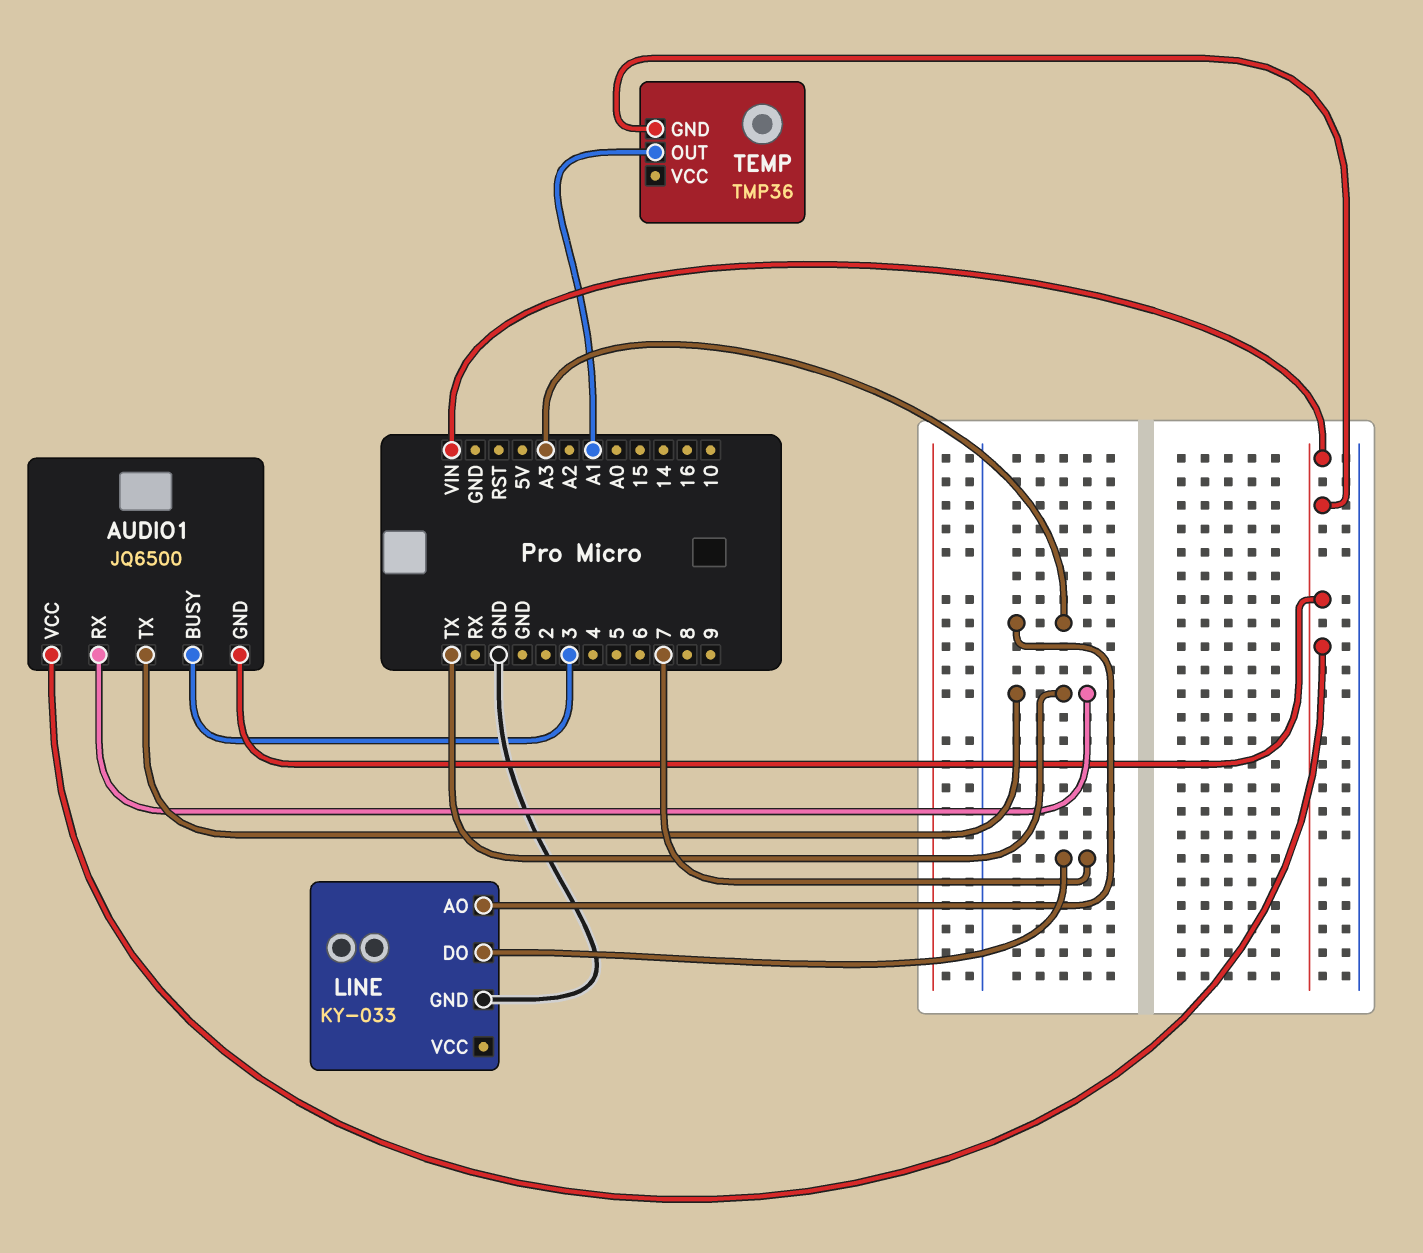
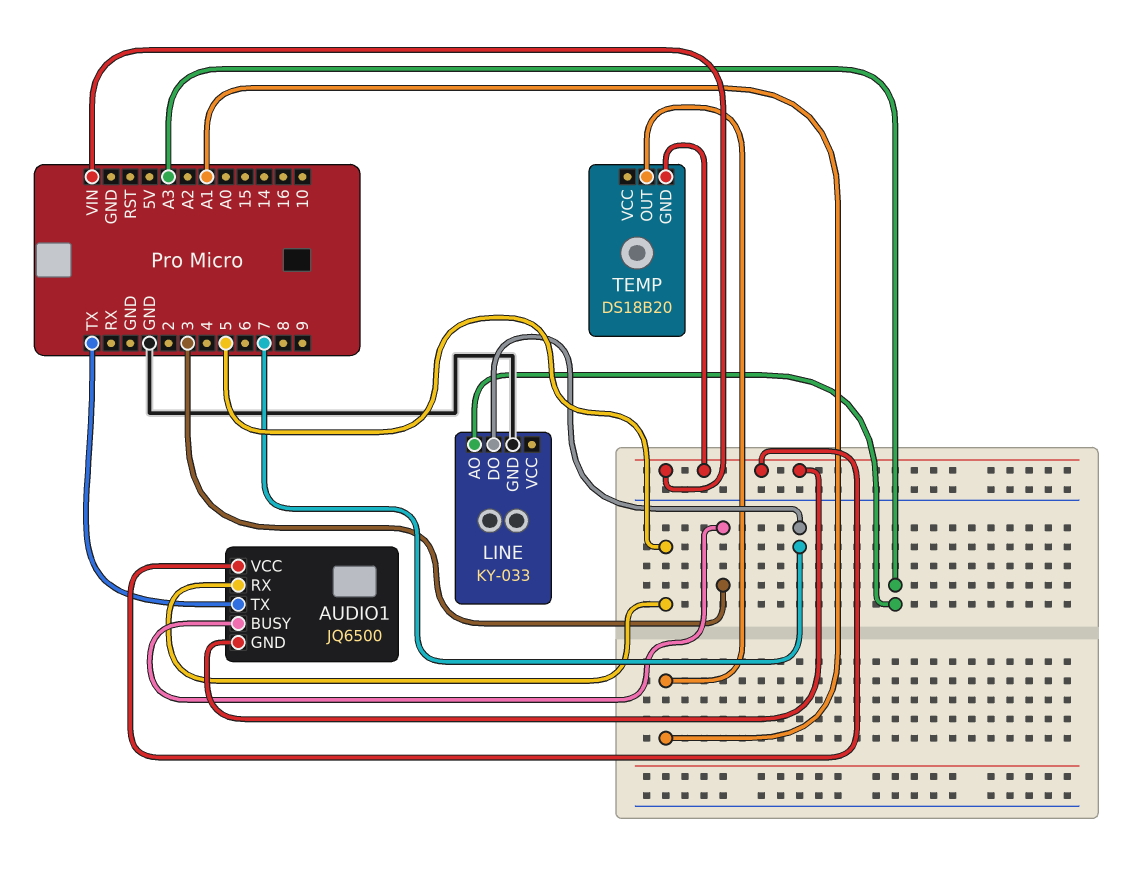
AUDIO1 pin RX: TX -> 5
TEMP: TMP36 -> DS18B20

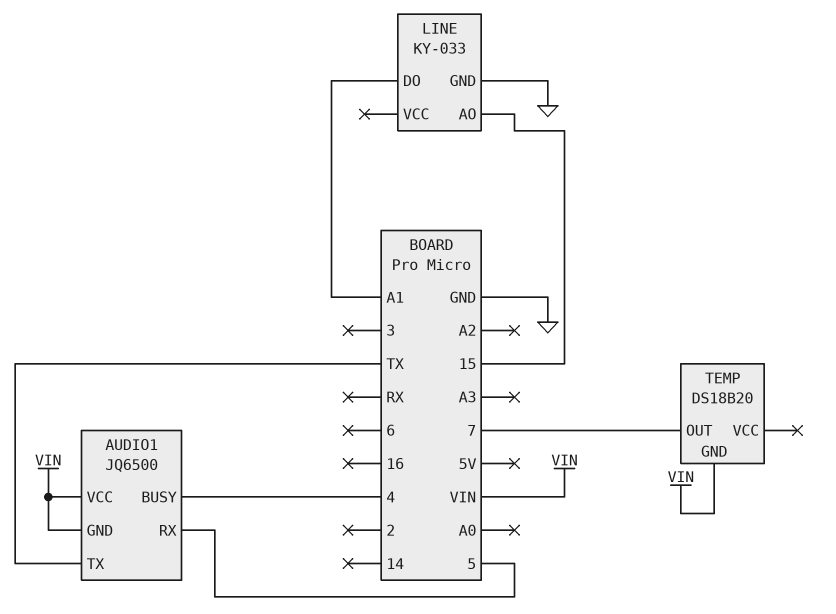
AUDIO1 pin BUSY: 3 -> 4
LINE pin AO: A3 -> 15
LINE pin DO: 7 -> A1
TEMP pin OUT: A1 -> 7

